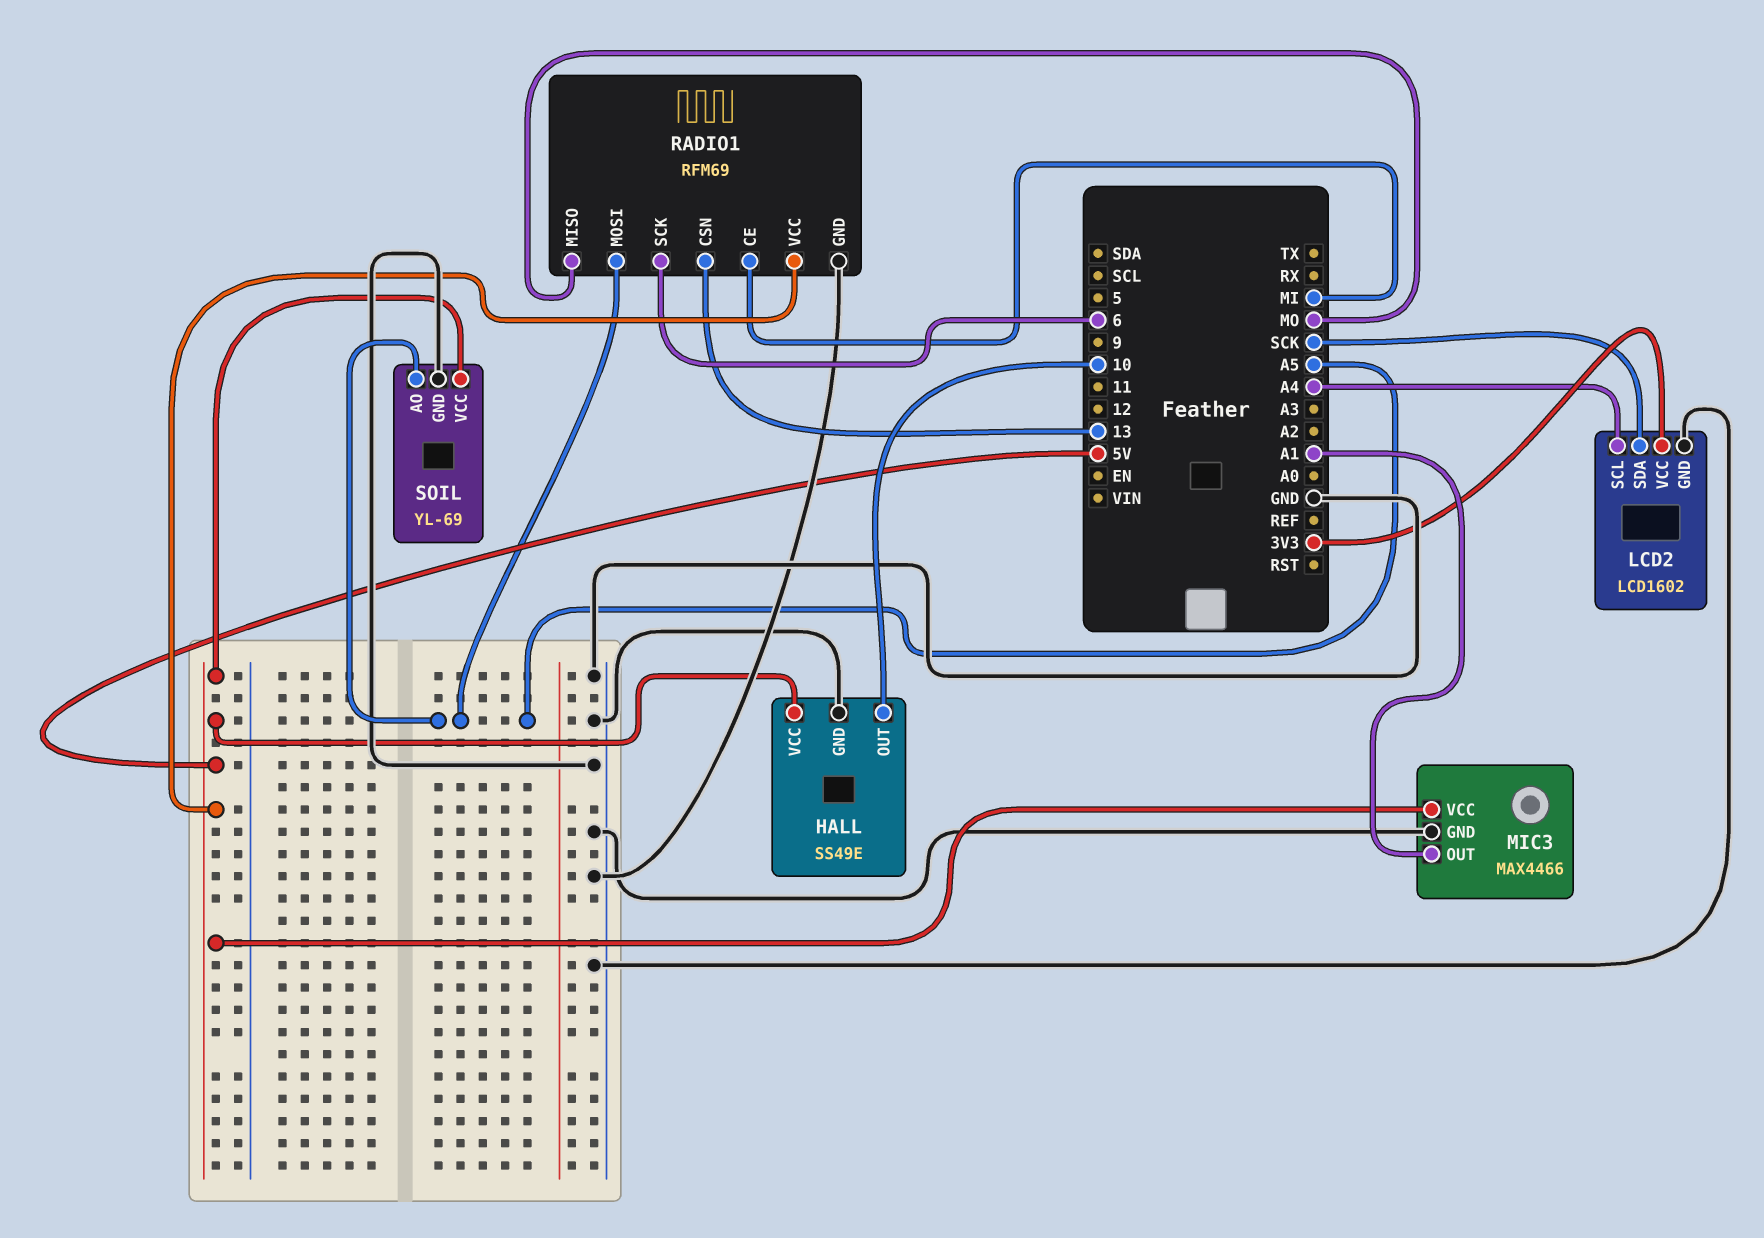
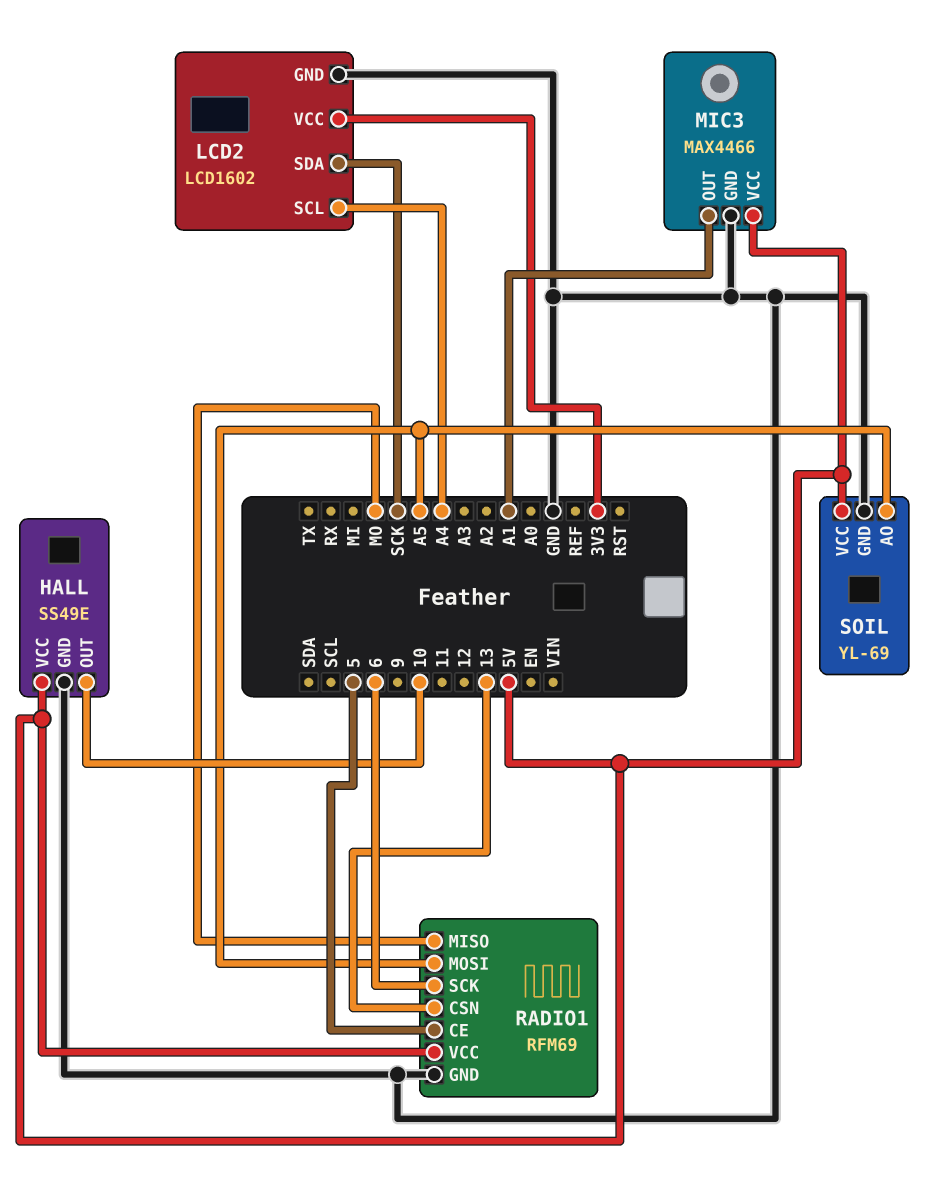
RADIO1 pin CE: MI -> 5

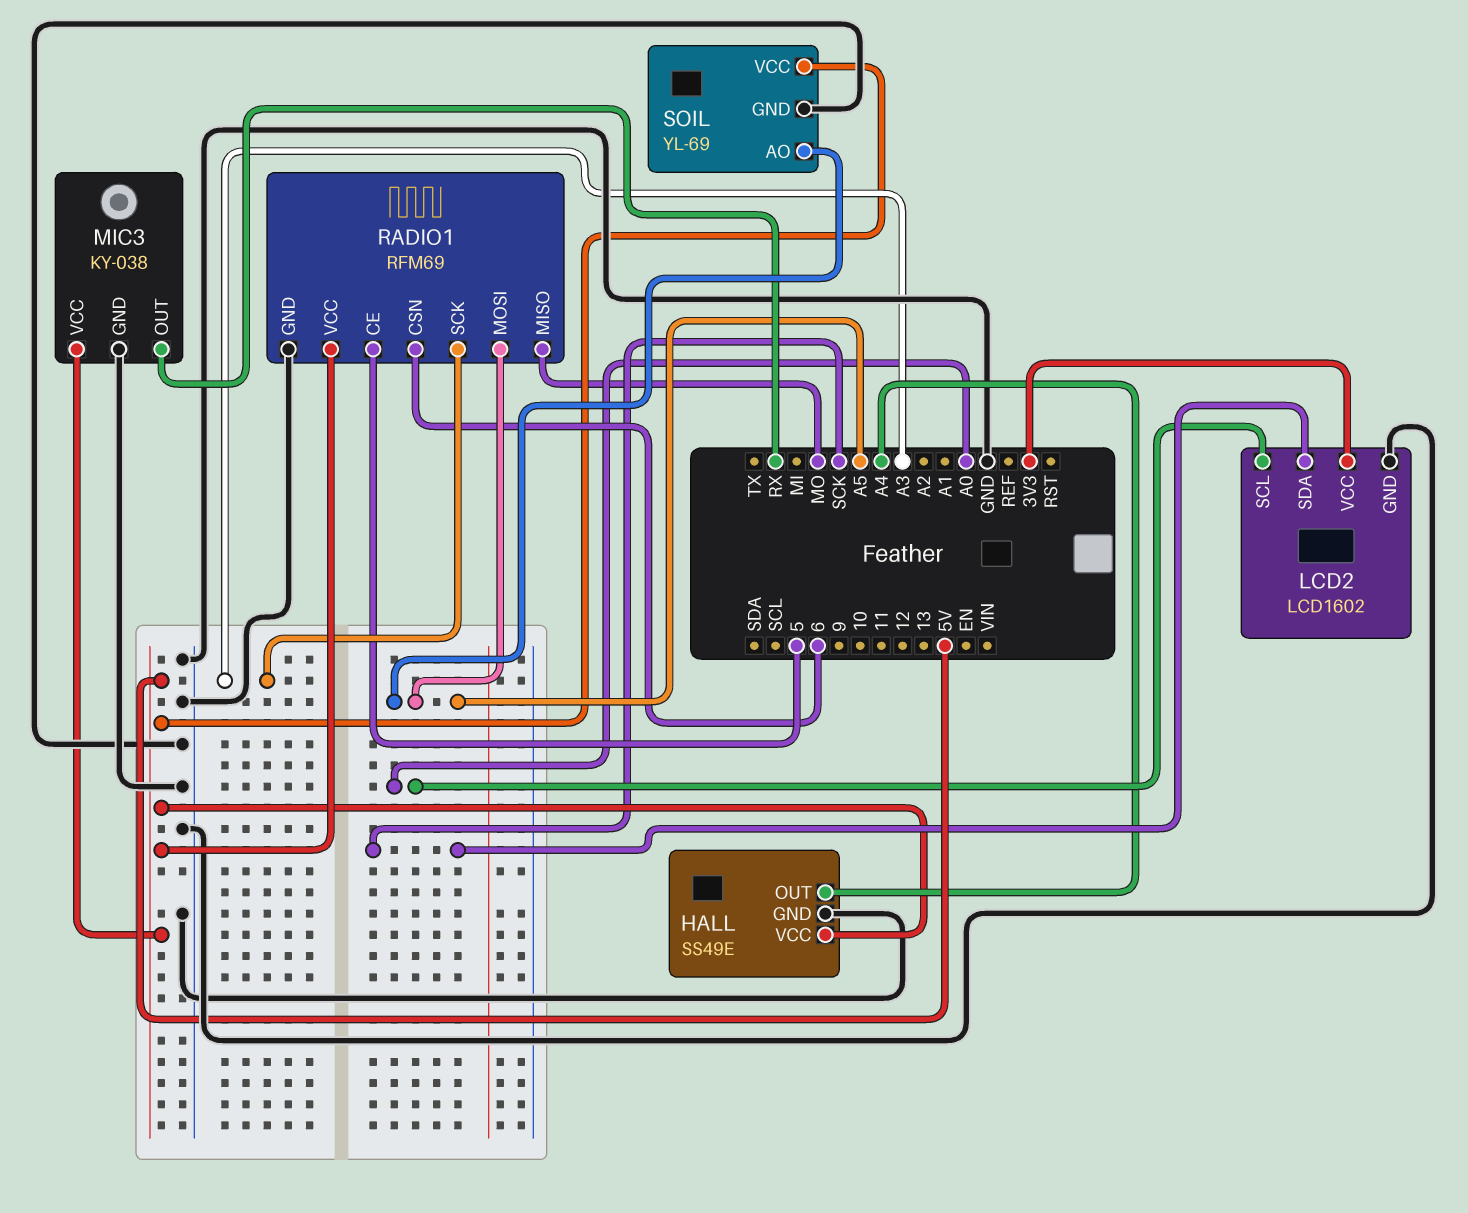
HALL pin OUT: 10 -> A4
LCD2 pin SCL: A4 -> A0
MIC3: MAX4466 -> KY-038
MIC3 pin OUT: A1 -> RX
RADIO1 pin CSN: 13 -> 6
RADIO1 pin SCK: 6 -> A3

